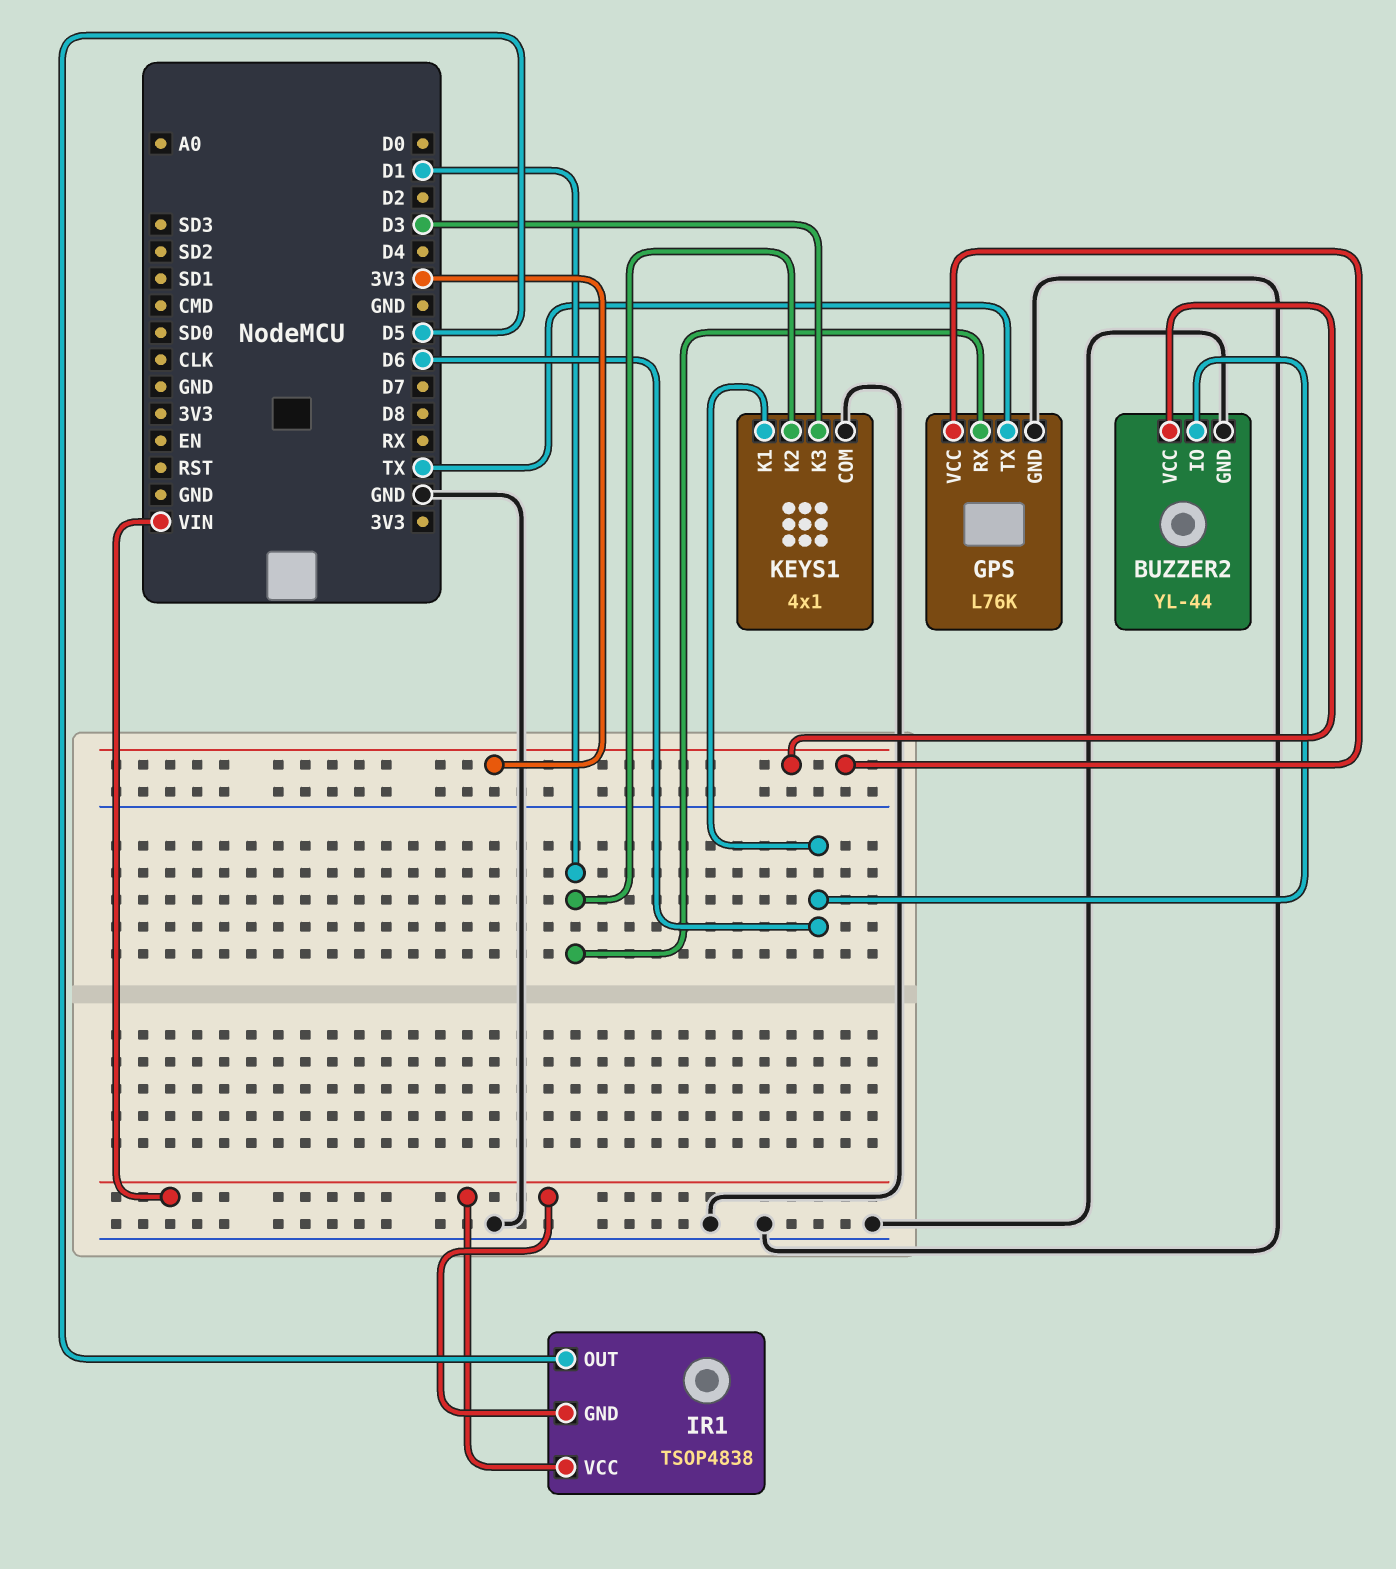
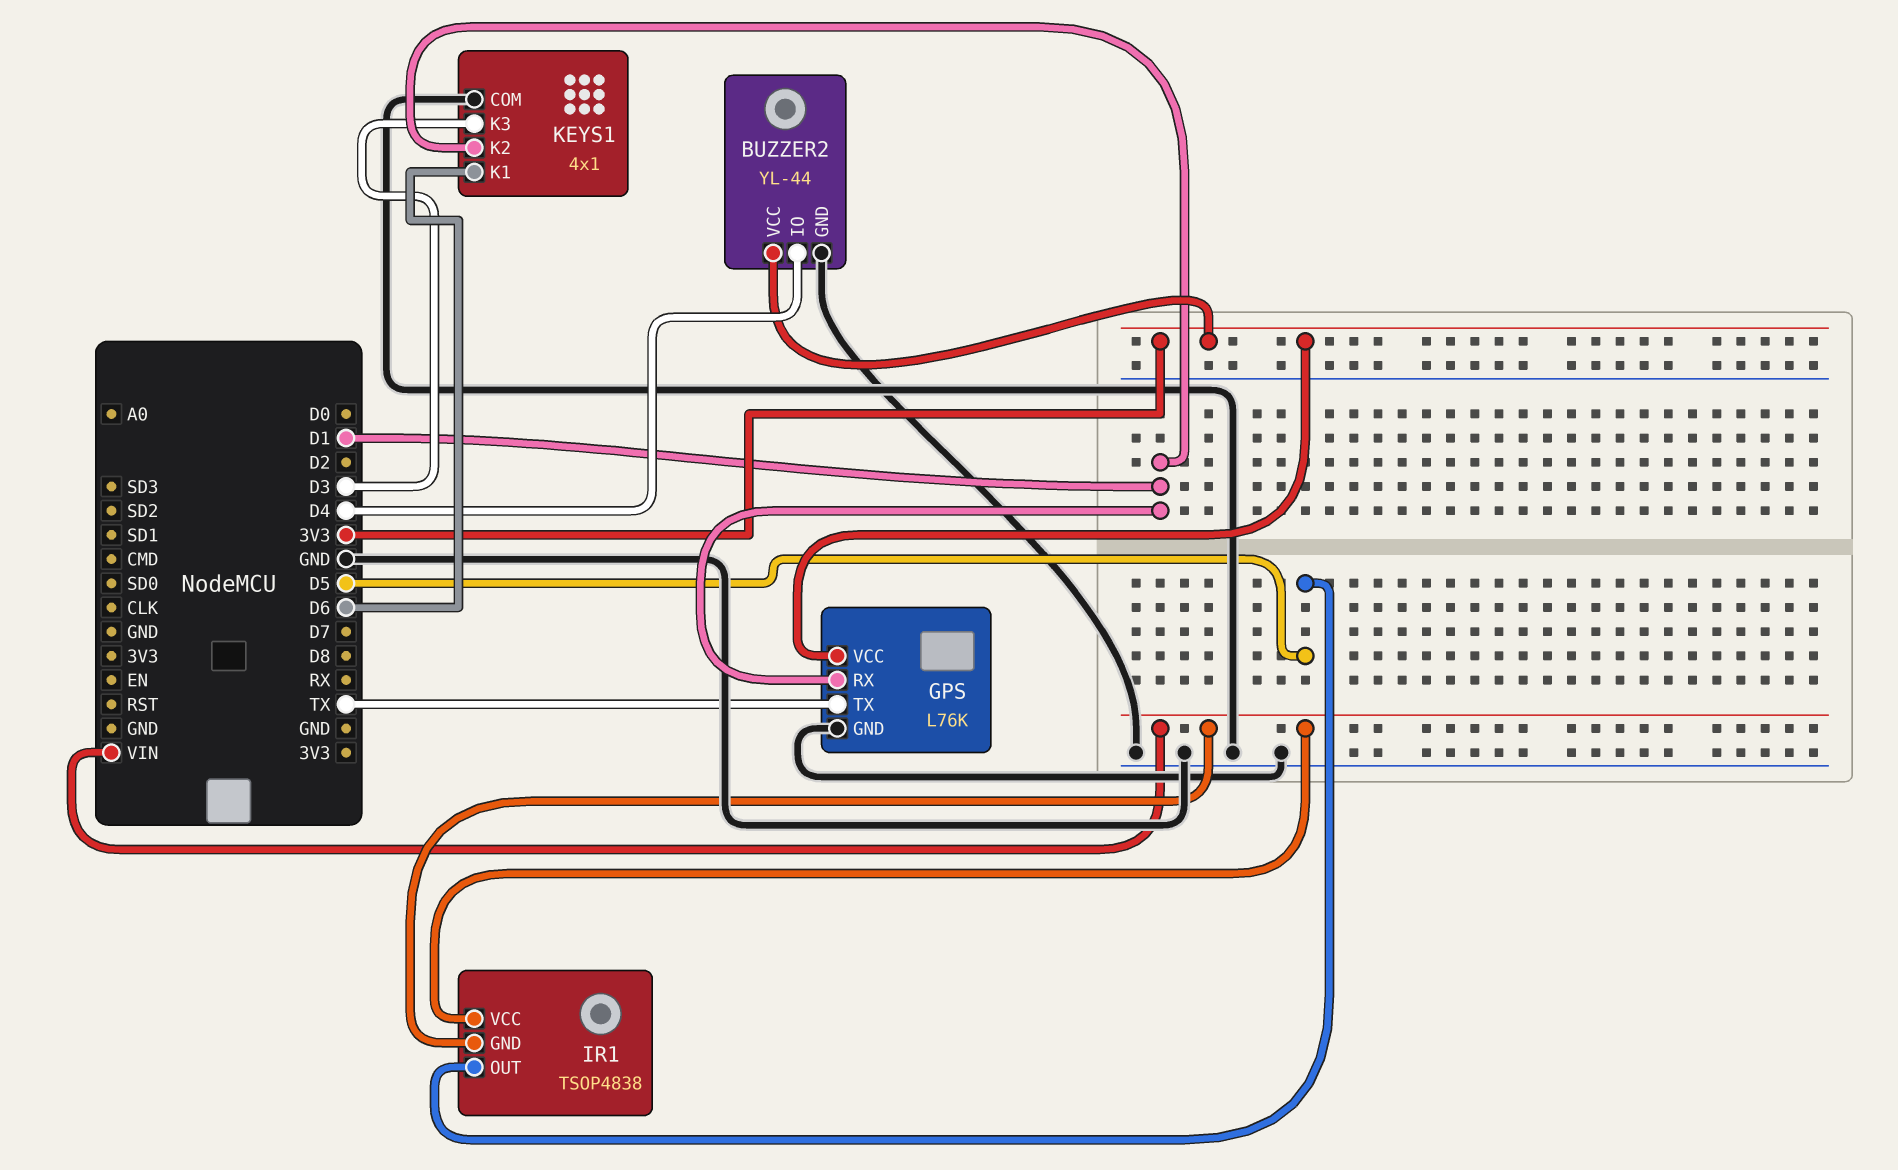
BUZZER2 pin IO: D6 -> D4

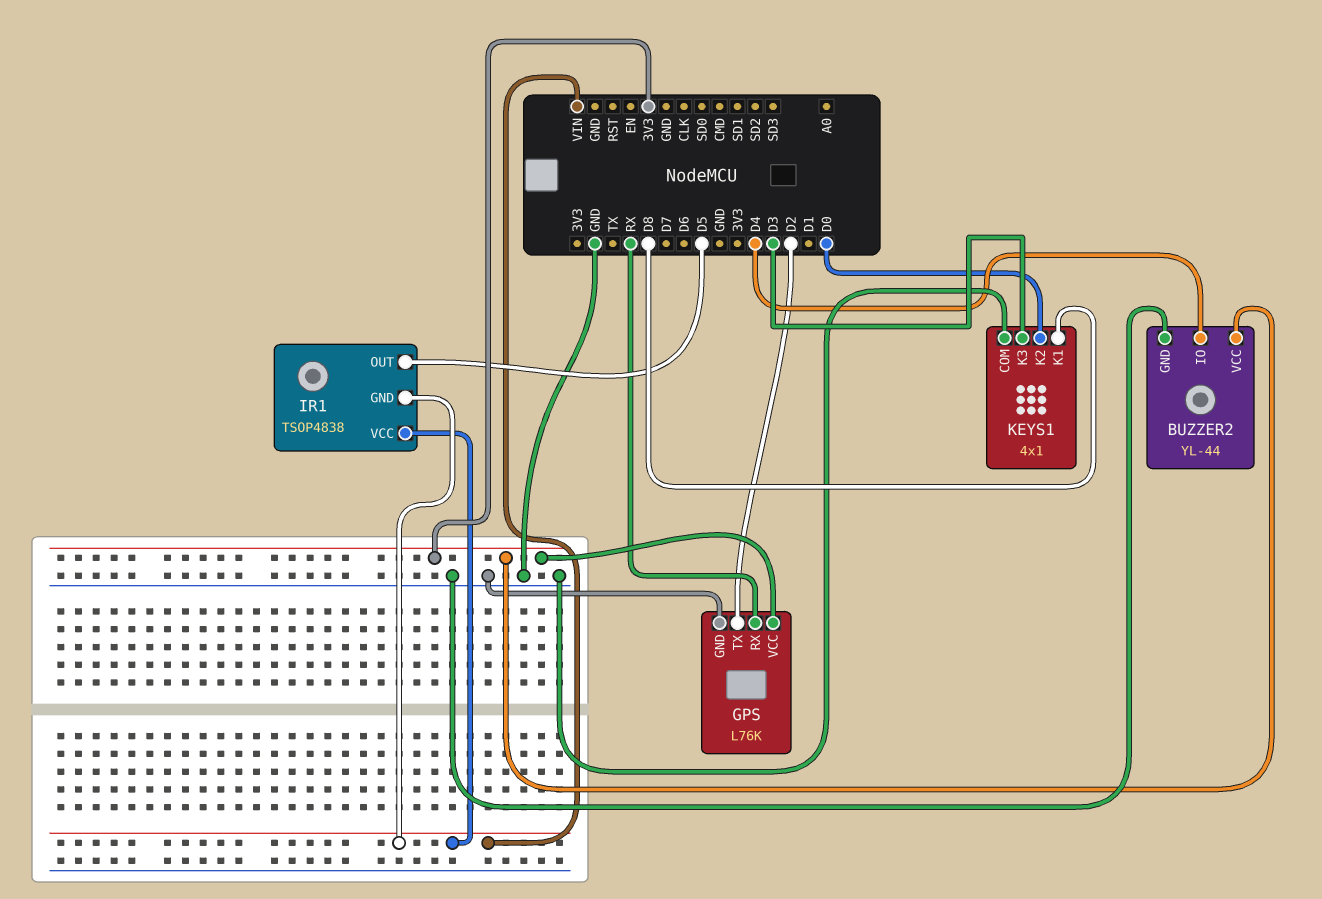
GPS pin RX: D1 -> RX
GPS pin TX: TX -> D2
KEYS1 pin K1: D6 -> D8
KEYS1 pin K2: D1 -> D0

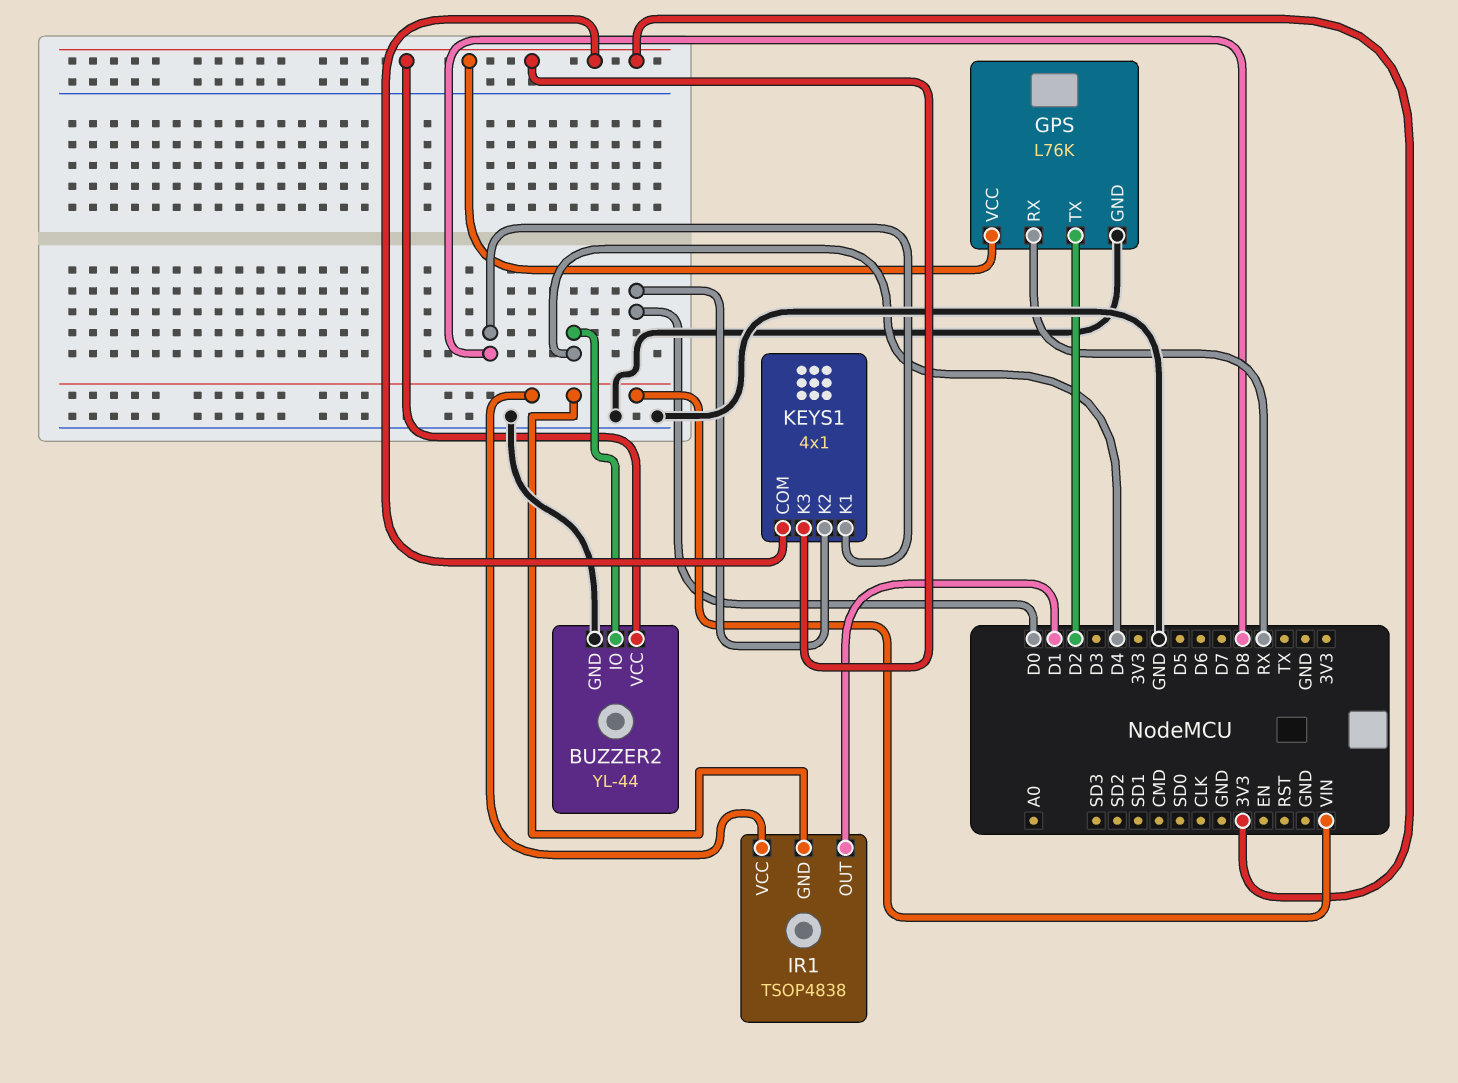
IR1 pin OUT: D5 -> D1
KEYS1 pin COM: GND -> 3V3
KEYS1 pin K3: D3 -> 3V3

